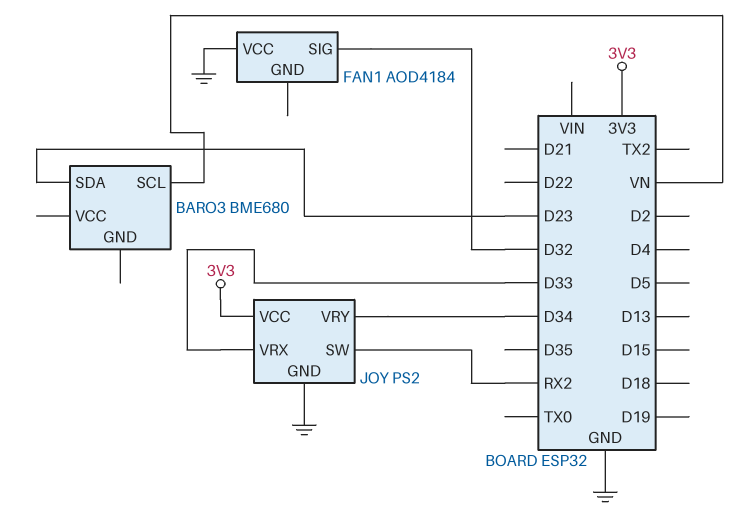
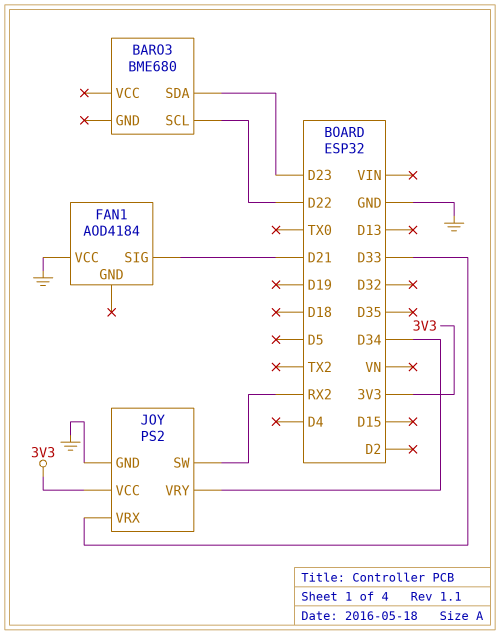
BARO3 pin SCL: VN -> D22
FAN1 pin SIG: D32 -> D21

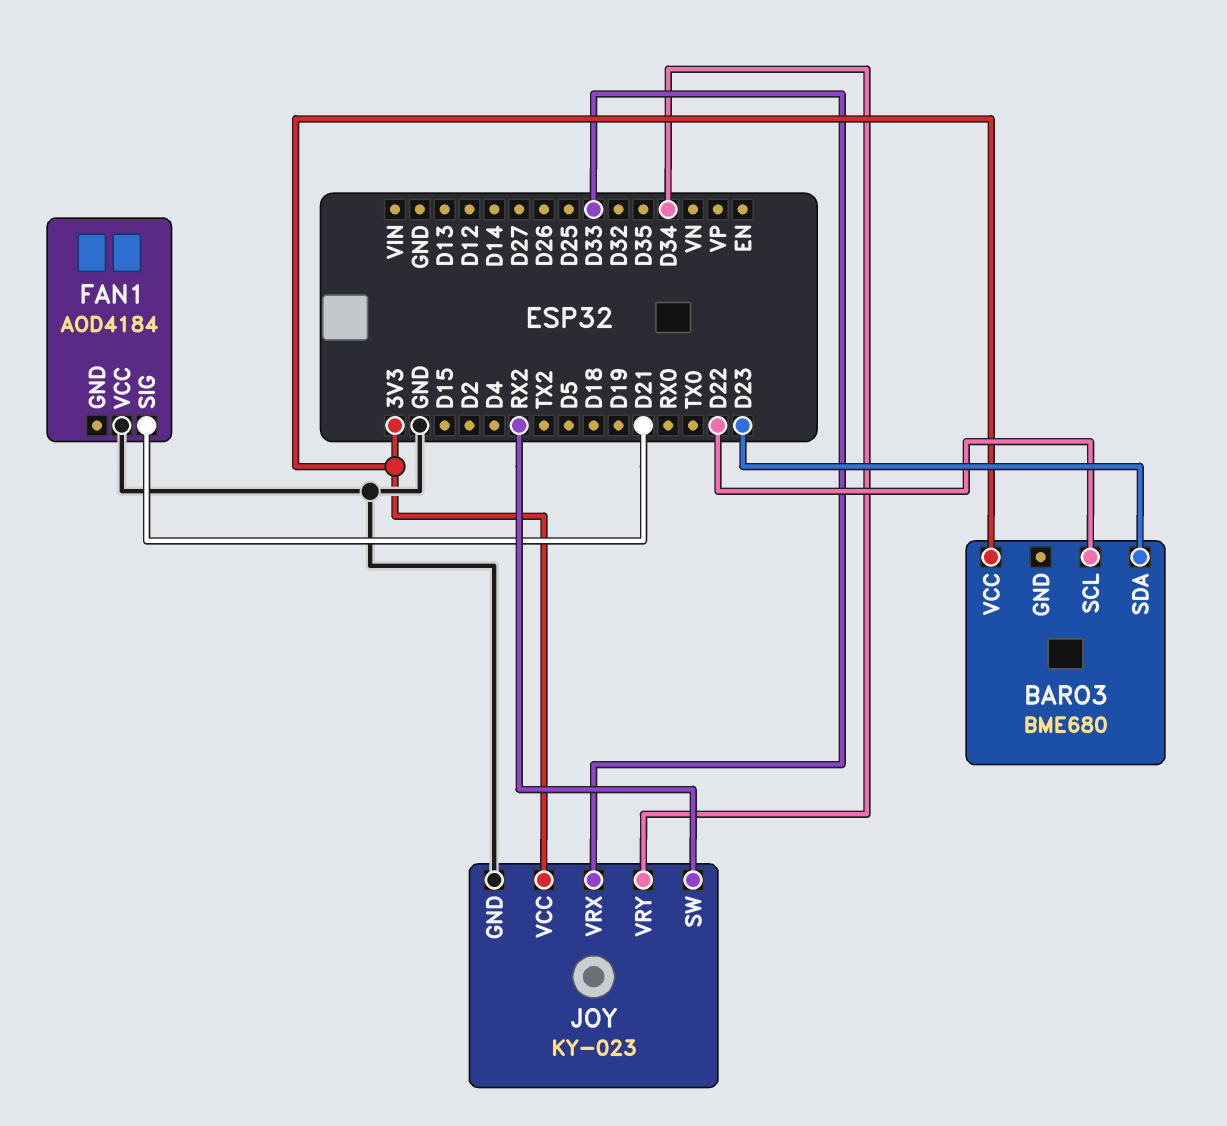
BARO3 pin VCC: none -> 3V3
JOY: PS2 -> KY-023

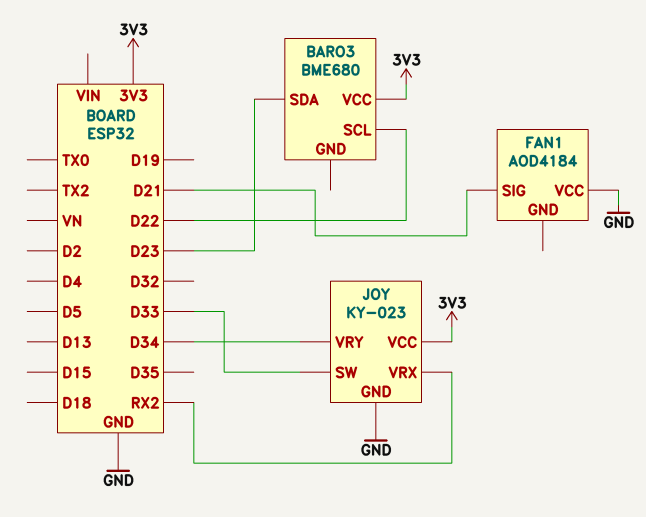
JOY pin SW: RX2 -> D33
JOY pin VRX: D33 -> RX2

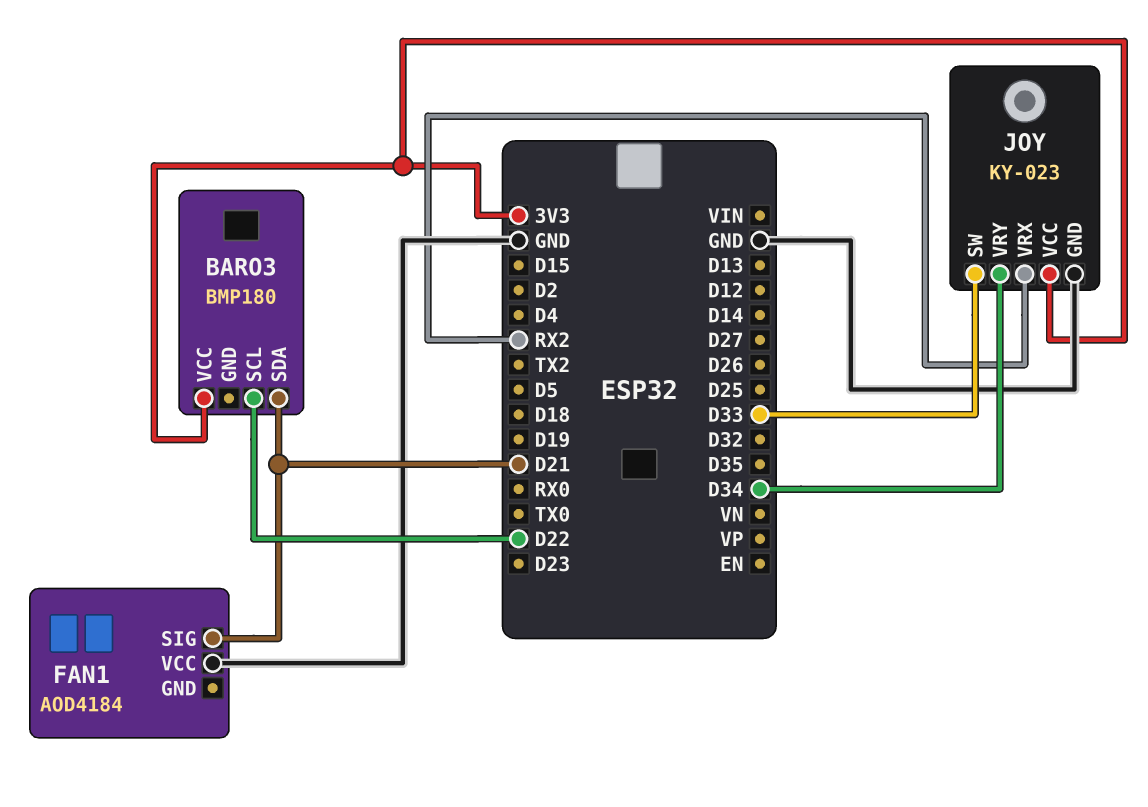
BARO3: BME680 -> BMP180
BARO3 pin SDA: D23 -> D21

